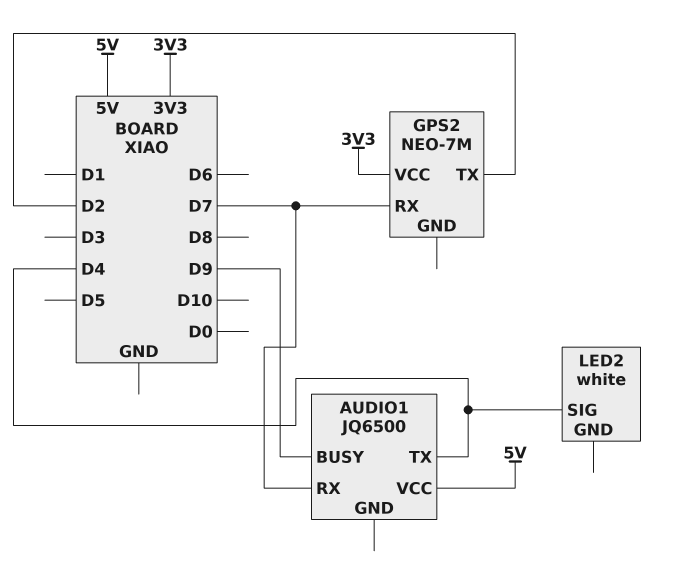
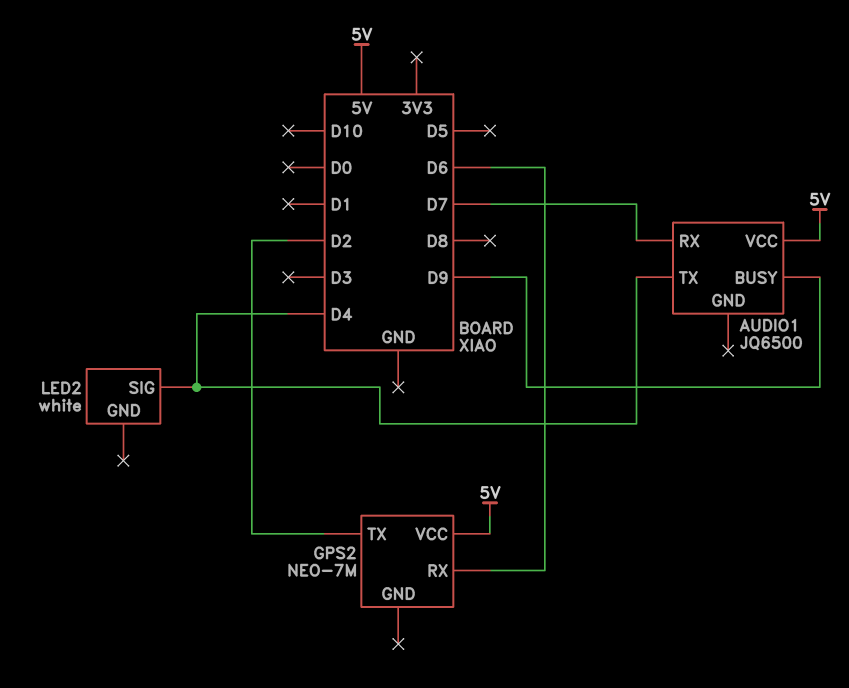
GPS2 pin RX: D7 -> D6
GPS2 pin VCC: 3V3 -> 5V

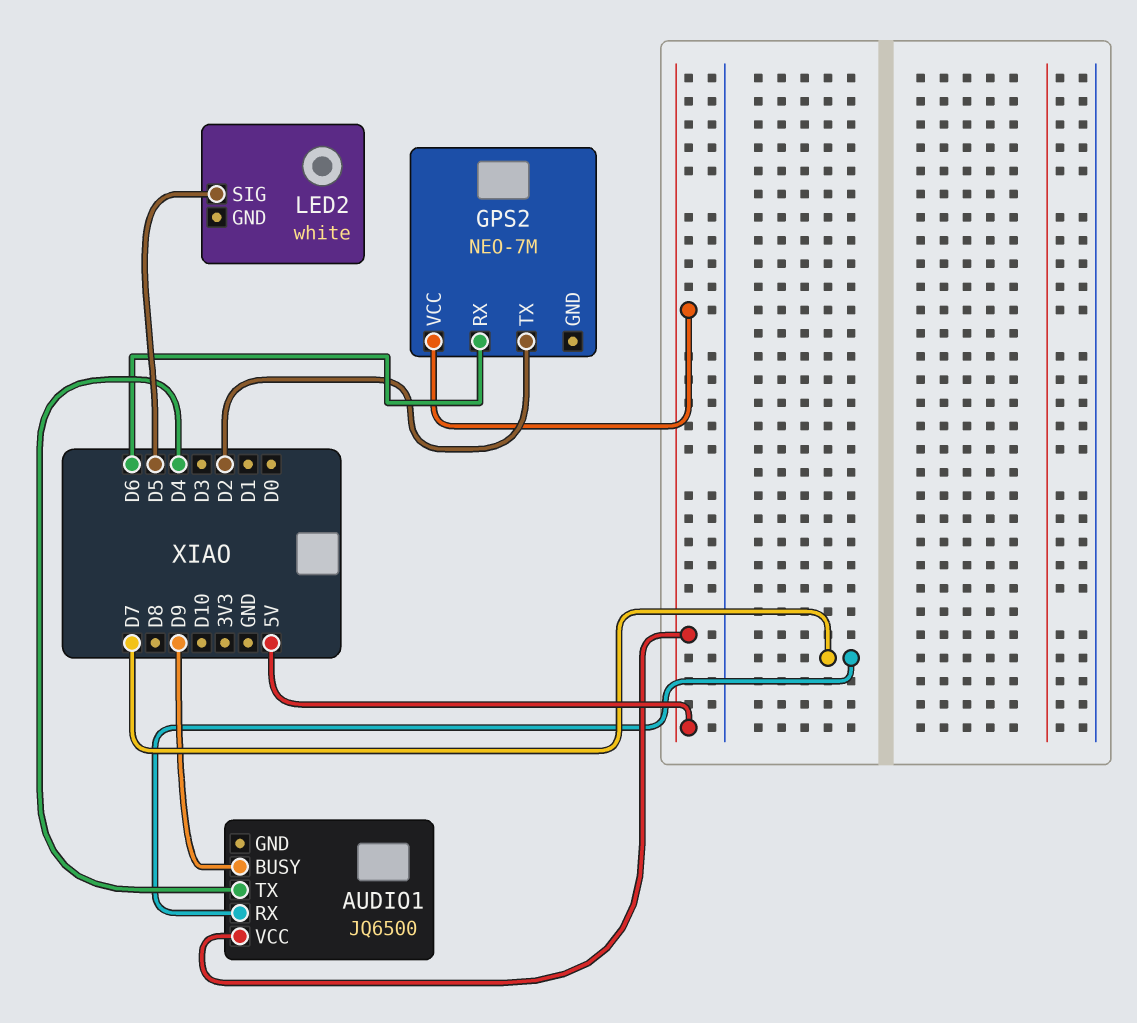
LED2 pin SIG: D4 -> D5

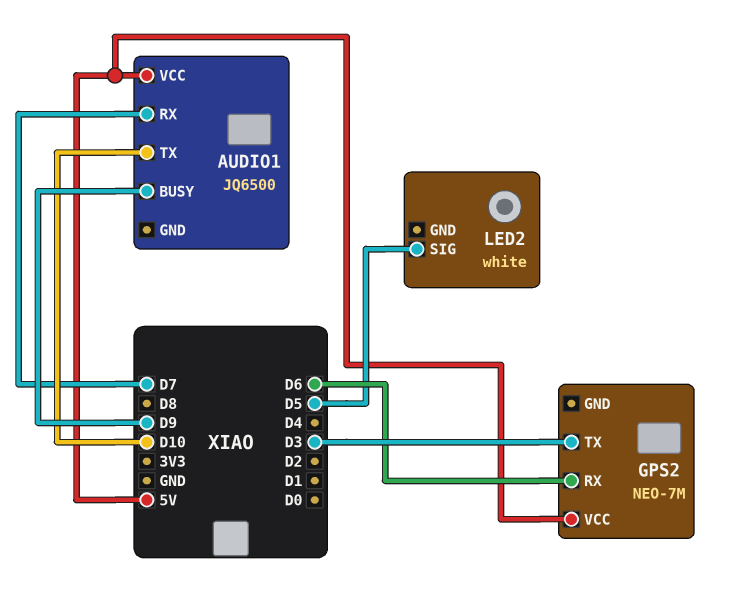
AUDIO1 pin TX: D4 -> D10
GPS2 pin TX: D2 -> D3

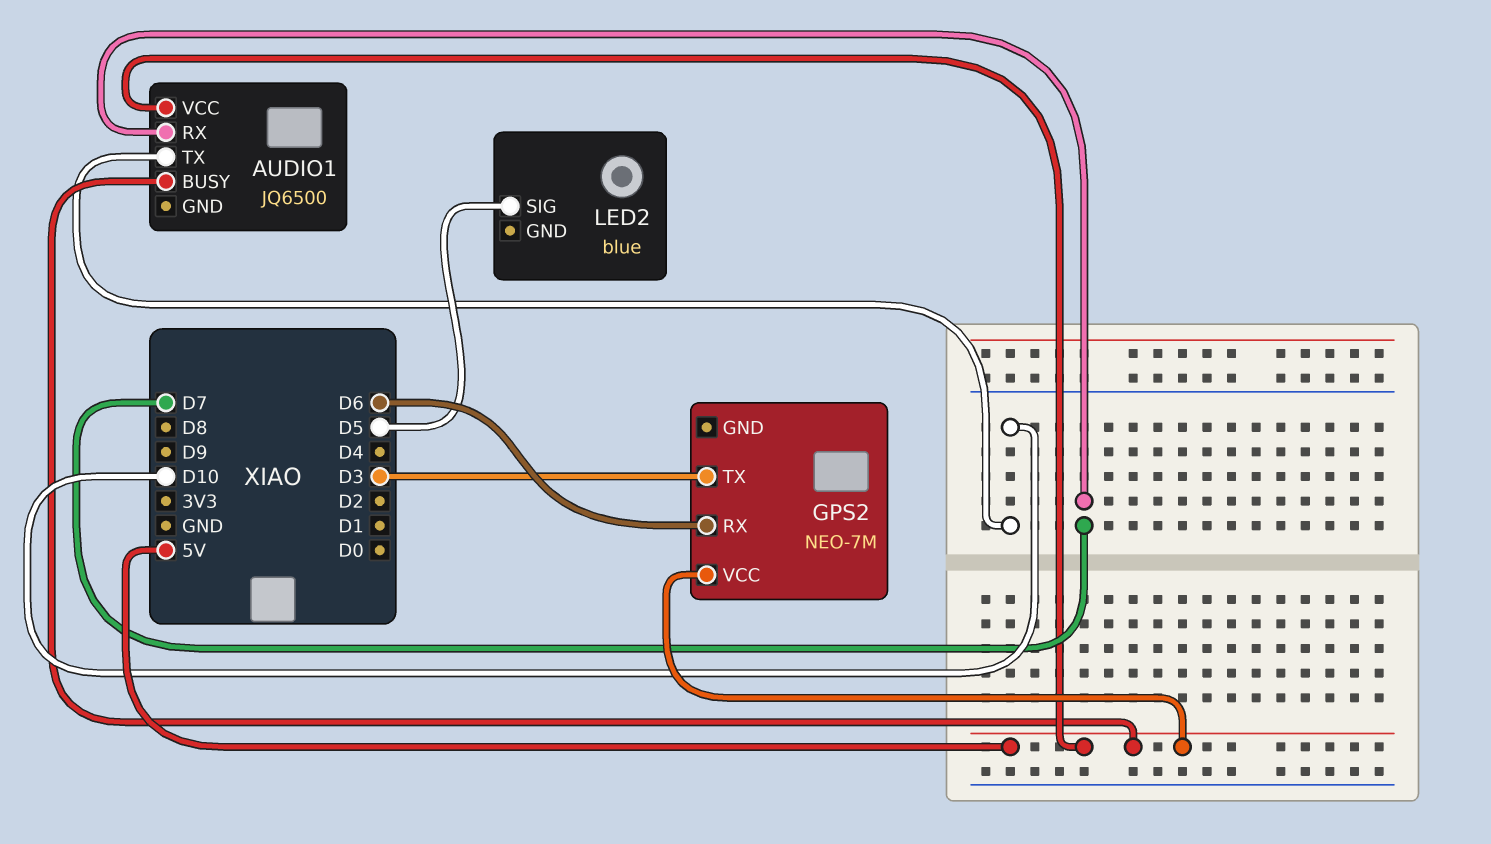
AUDIO1 pin BUSY: D9 -> 5V
LED2: white -> blue

